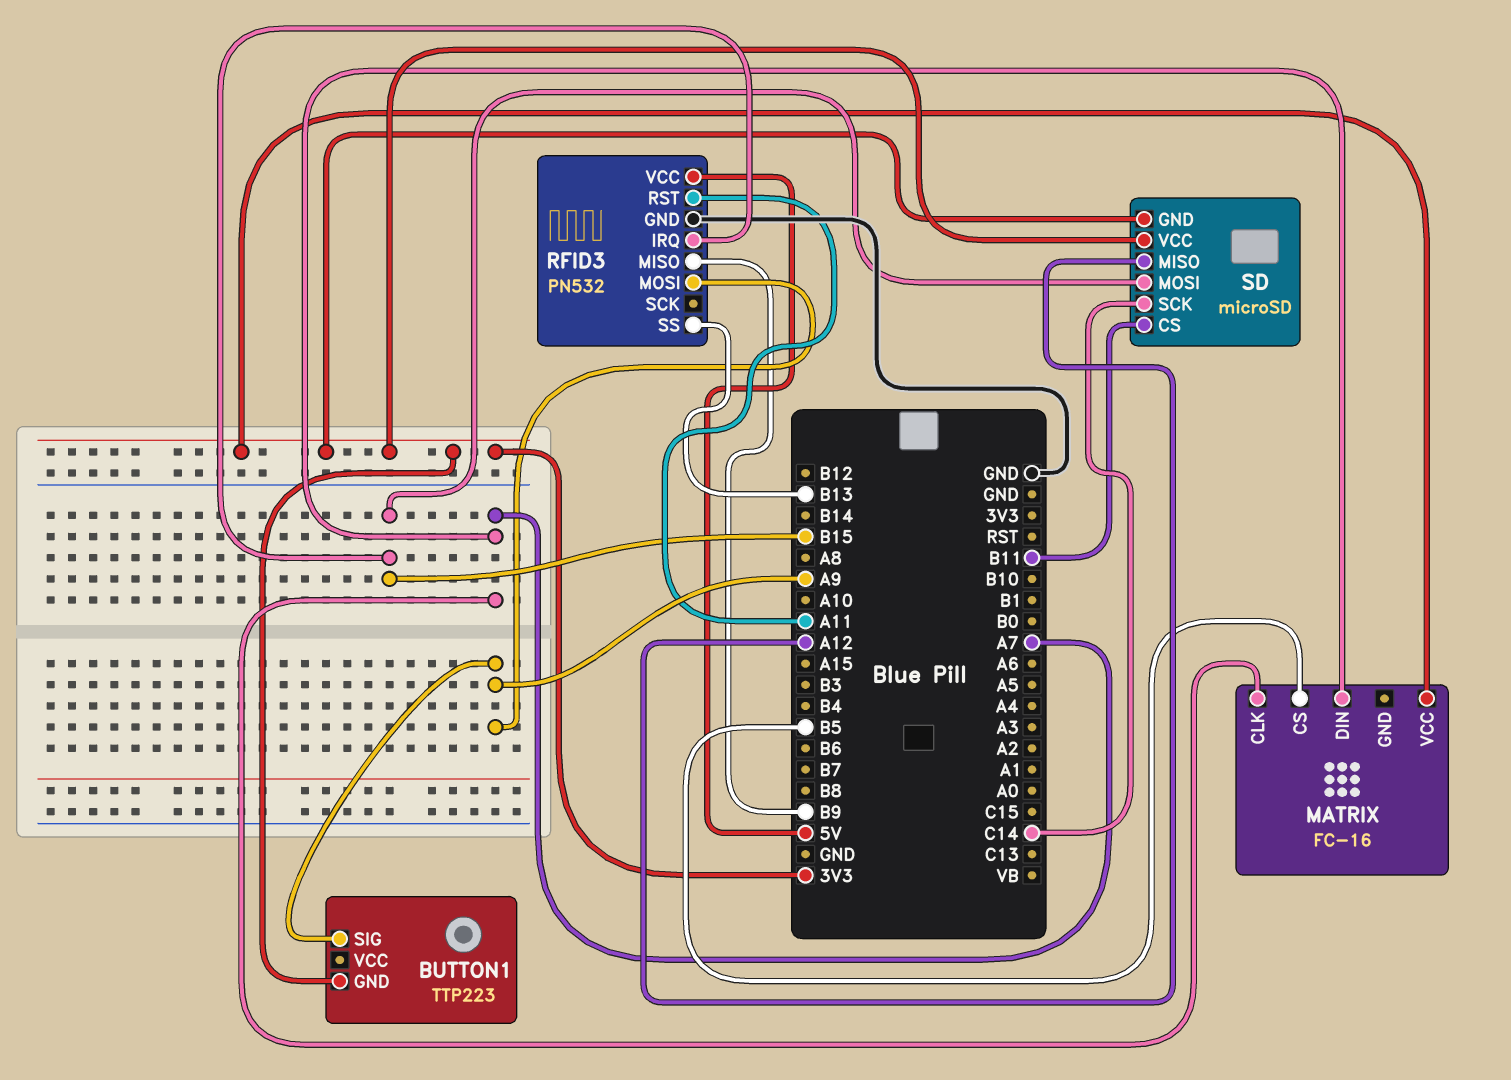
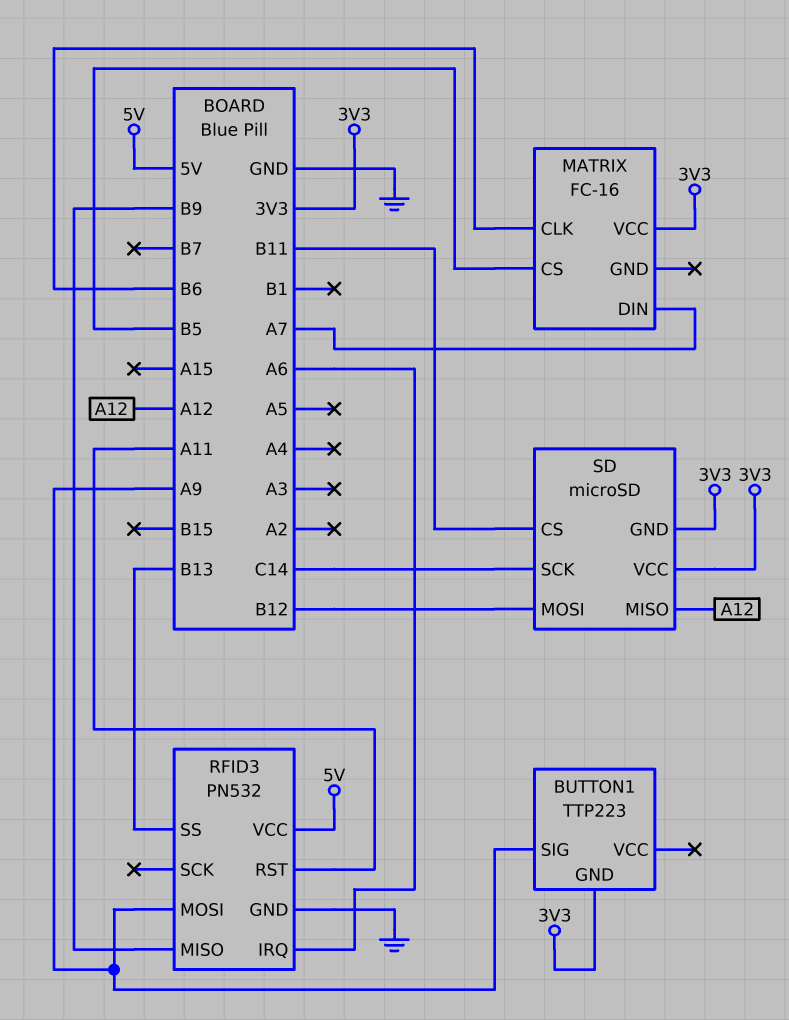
MATRIX pin CLK: A7 -> B6
RFID3 pin IRQ: B15 -> A6
SD pin MOSI: B15 -> B12

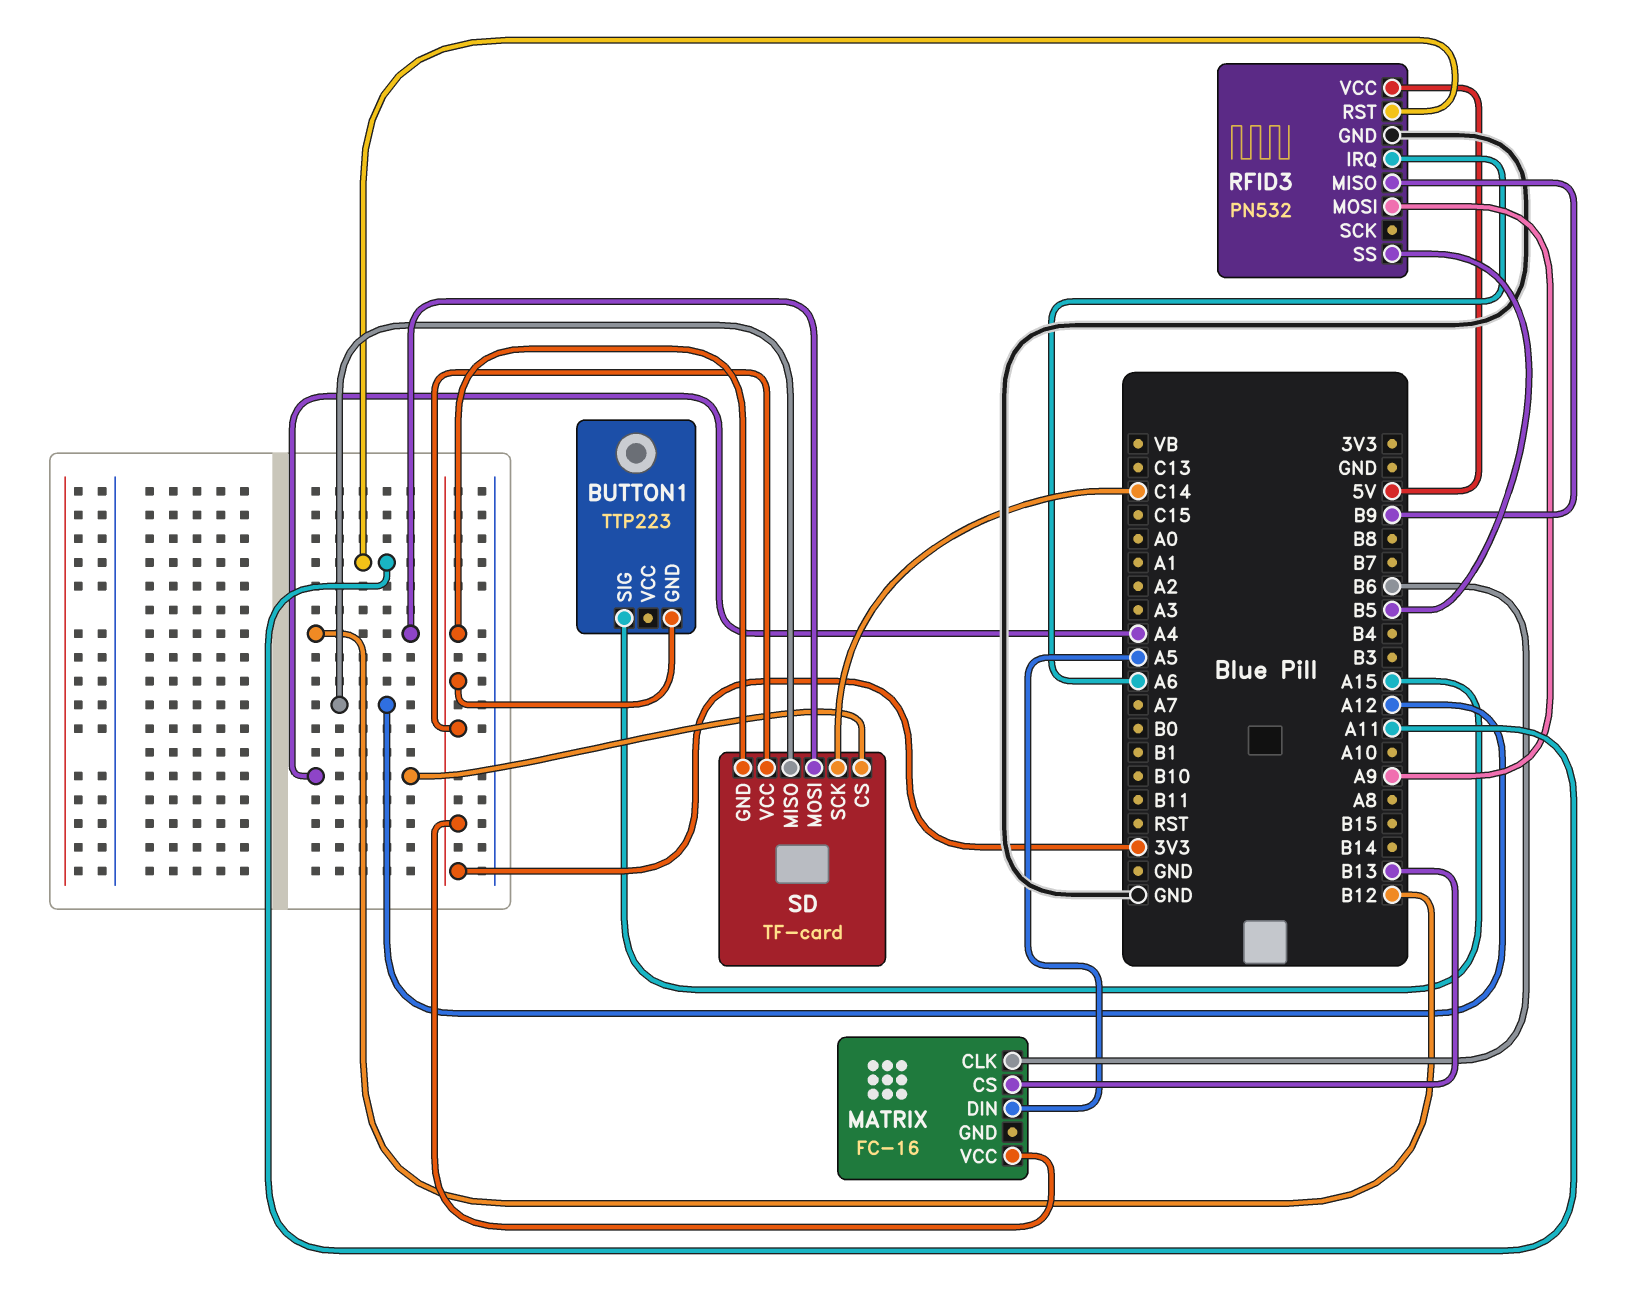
BUTTON1 pin SIG: A9 -> A15
MATRIX pin CS: B5 -> B13
MATRIX pin DIN: A7 -> A5
RFID3 pin SS: B13 -> B5
SD: microSD -> TF-card
SD pin CS: B11 -> A4

